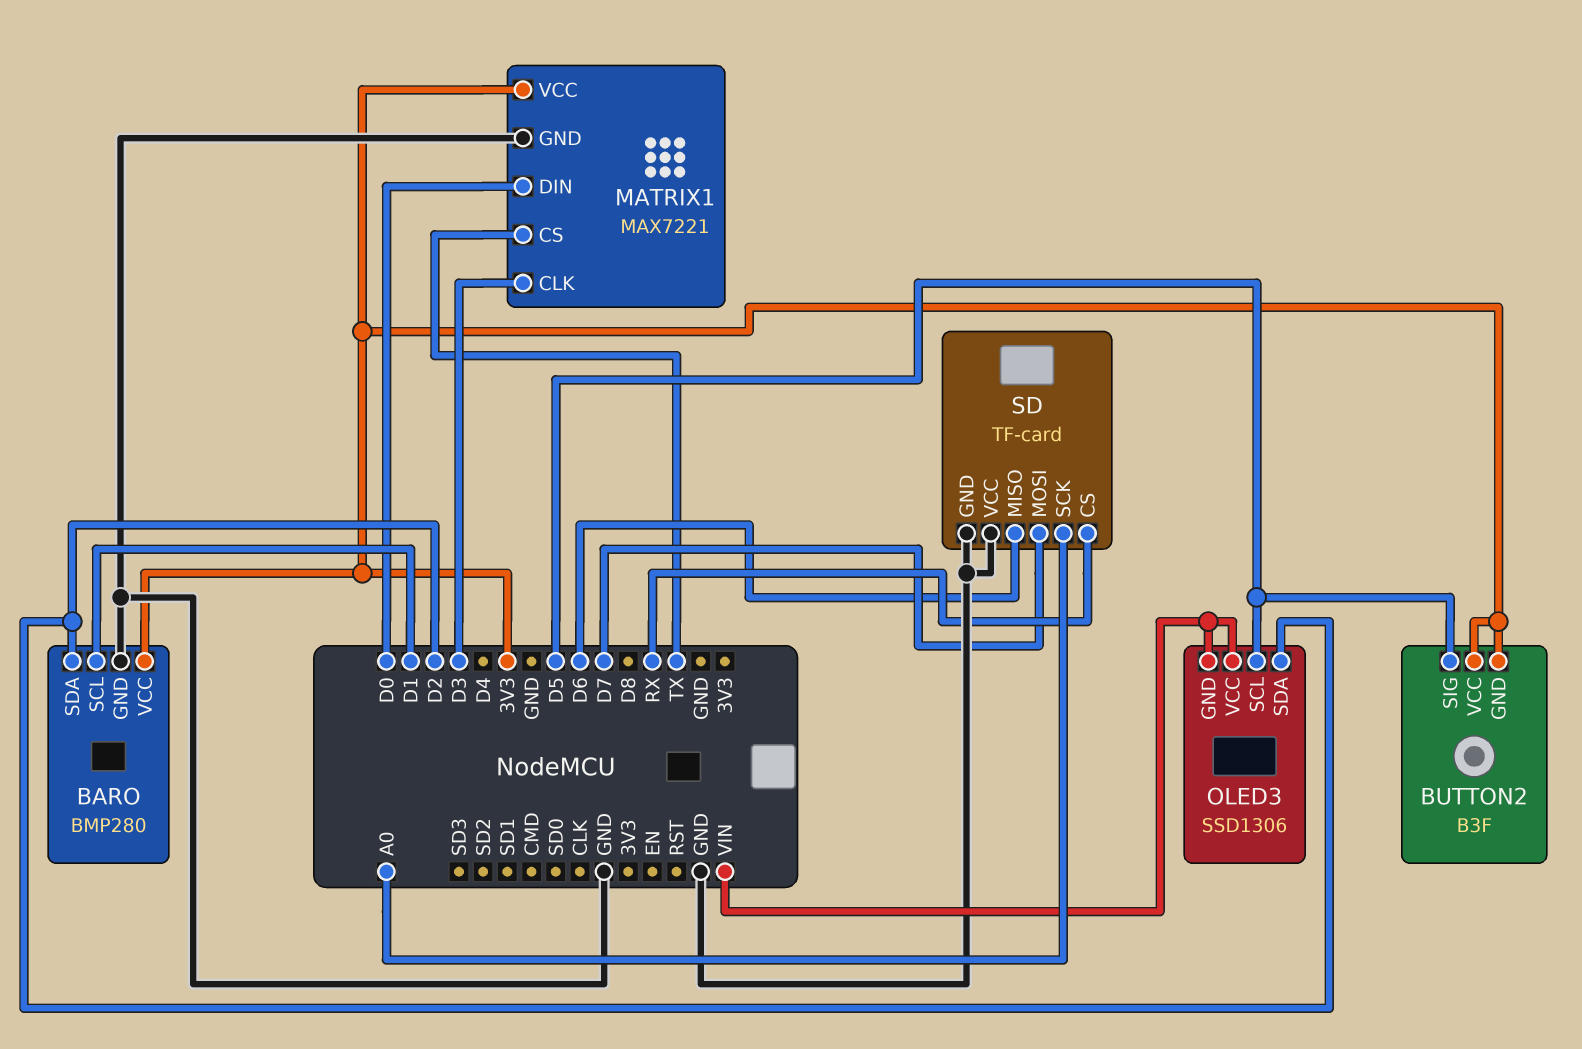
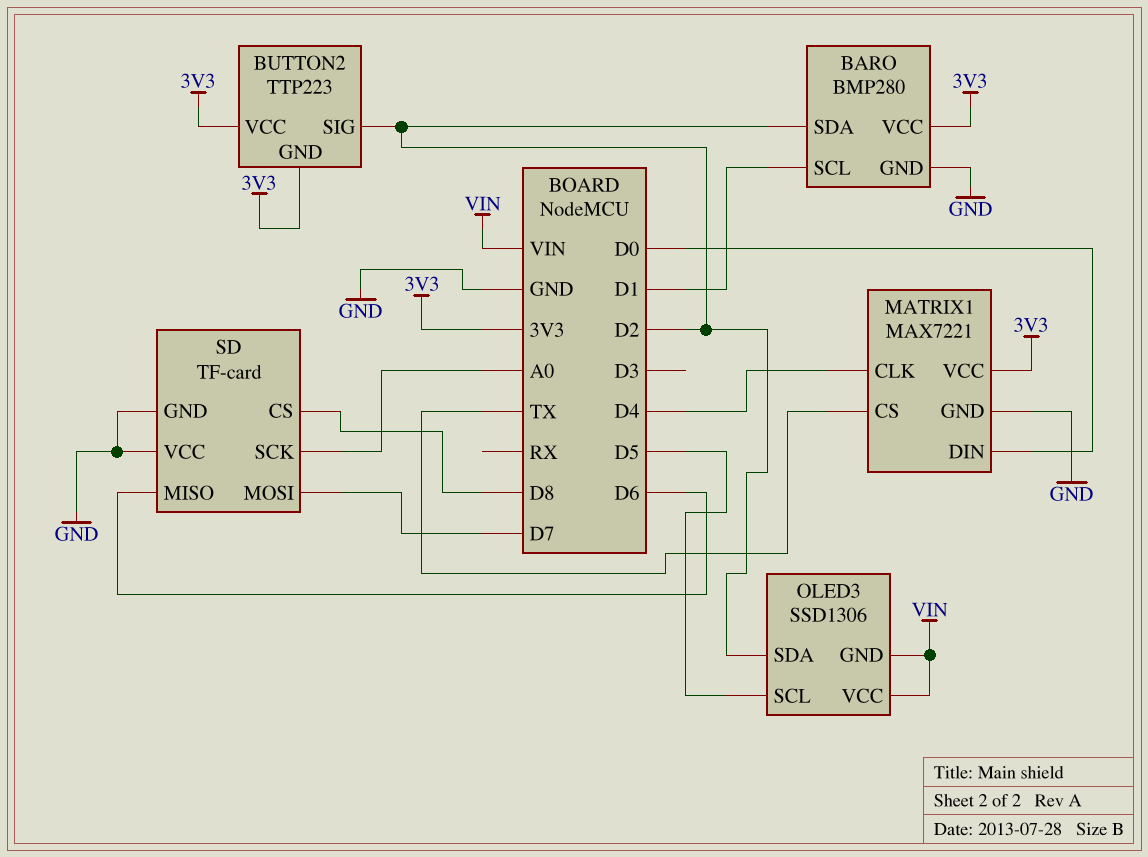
BUTTON2: B3F -> TTP223
BUTTON2 pin SIG: D5 -> D2
MATRIX1 pin CLK: D3 -> D4
SD pin CS: RX -> D8

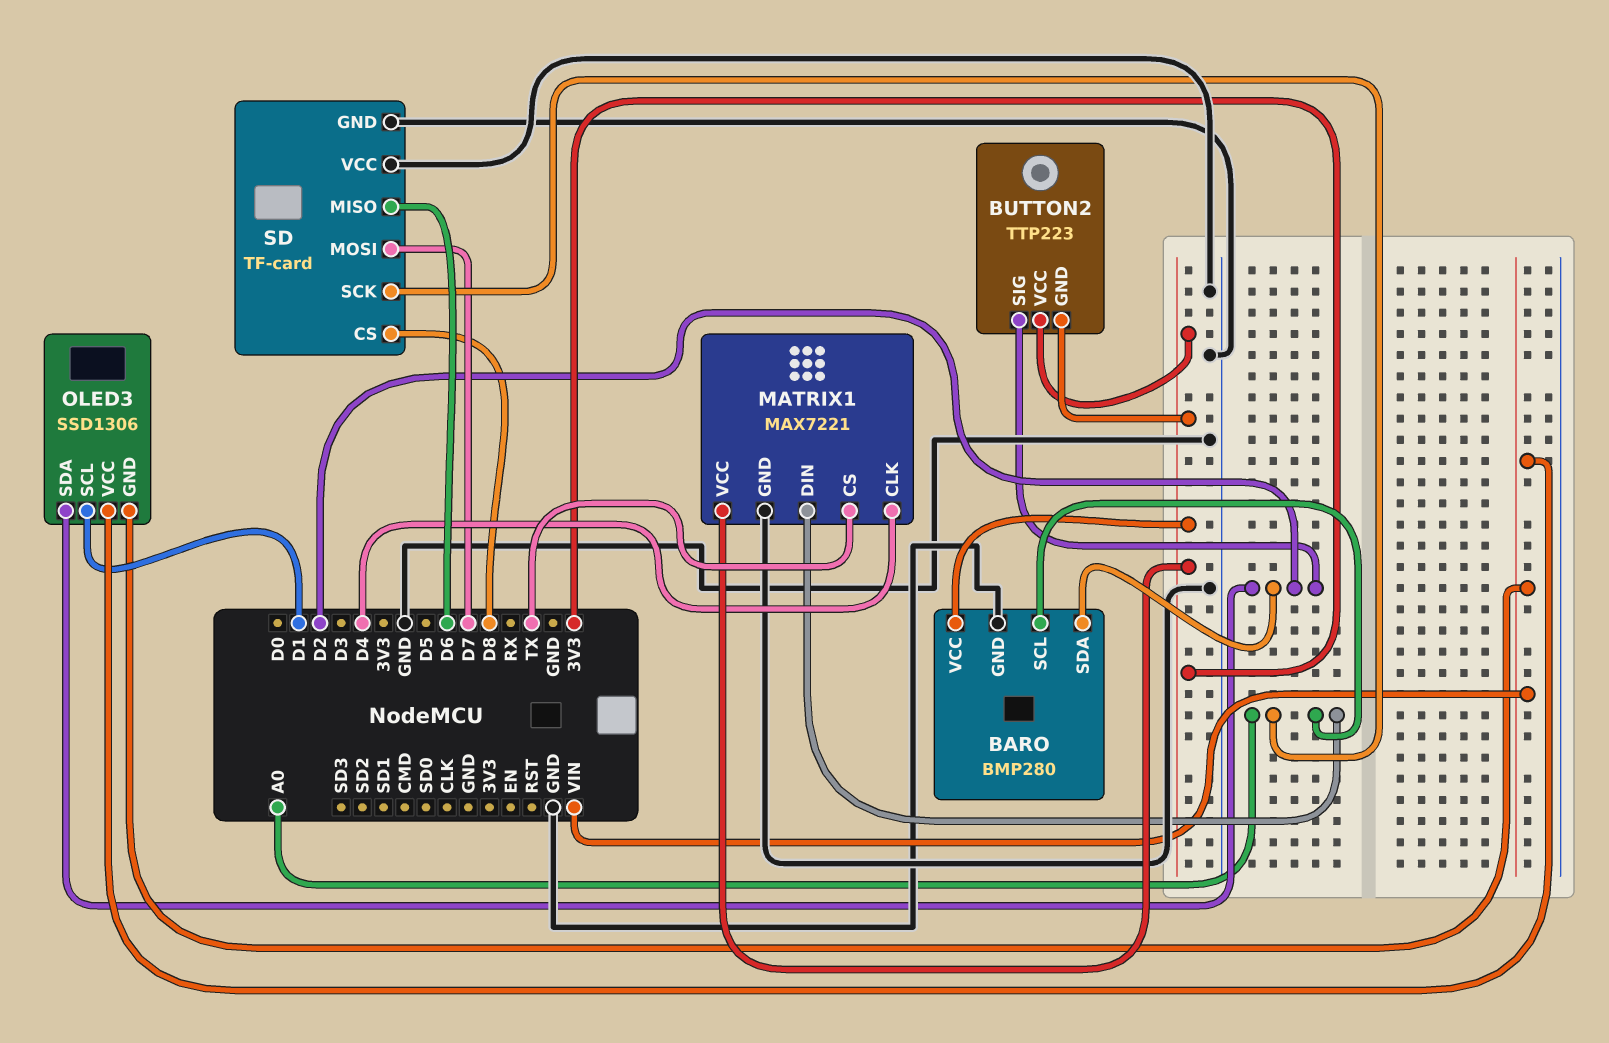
BARO pin SCL: D1 -> A0
MATRIX1 pin DIN: D0 -> A0
OLED3 pin SCL: D5 -> D1

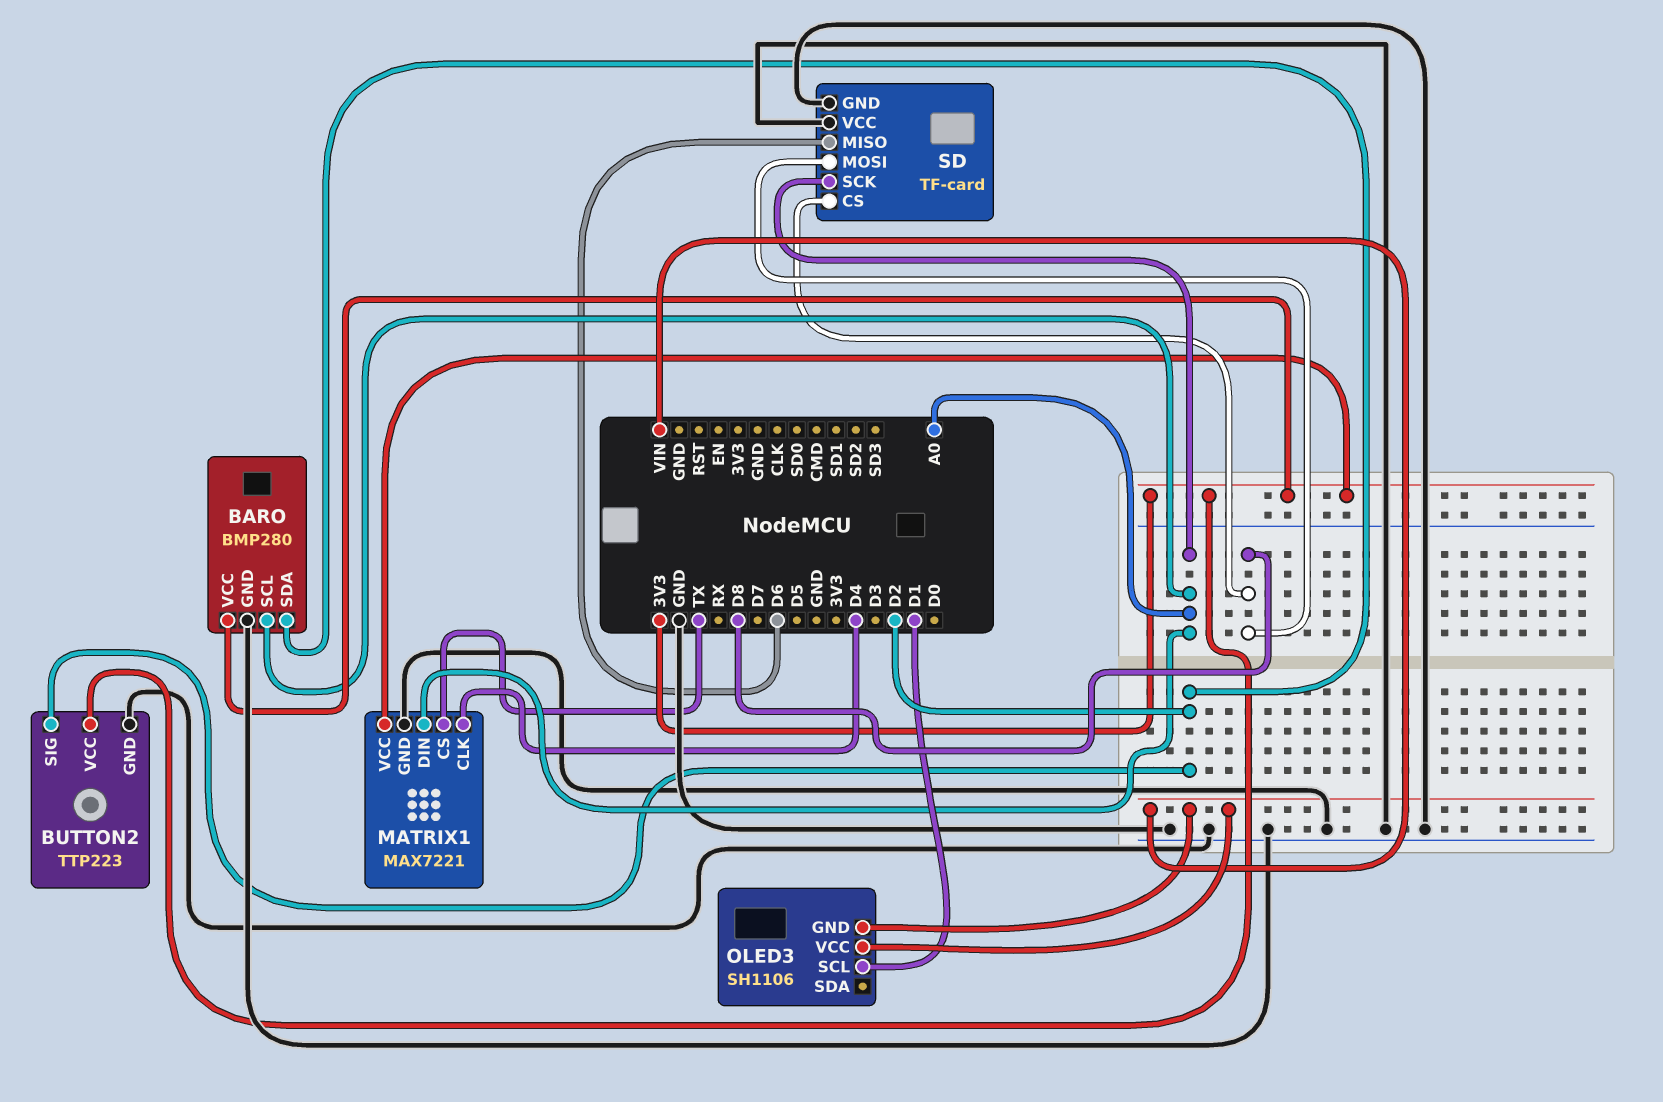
BUTTON2 pin GND: 3V3 -> GND
OLED3: SSD1306 -> SH1106
OLED3 pin SDA: D2 -> none
SD pin MOSI: D7 -> D8

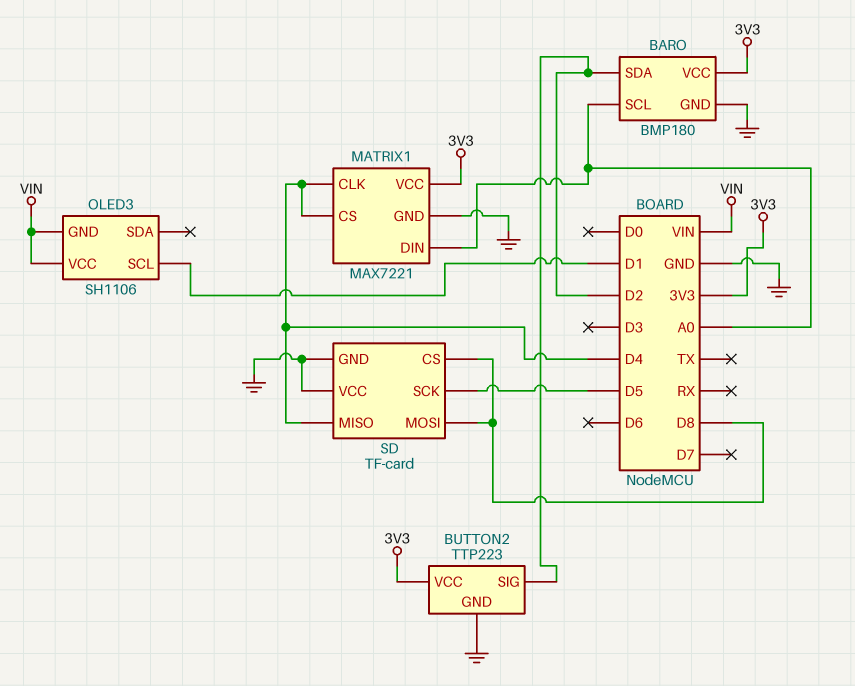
BARO: BMP280 -> BMP180
MATRIX1 pin CS: TX -> D4
SD pin MISO: D6 -> D4
SD pin SCK: A0 -> D5

